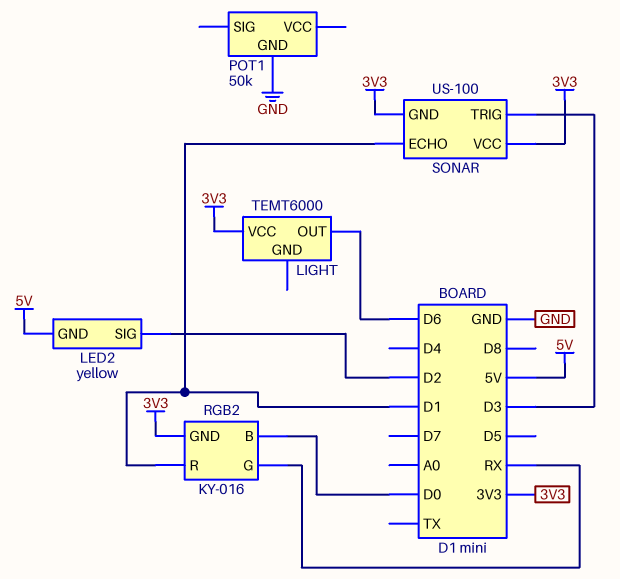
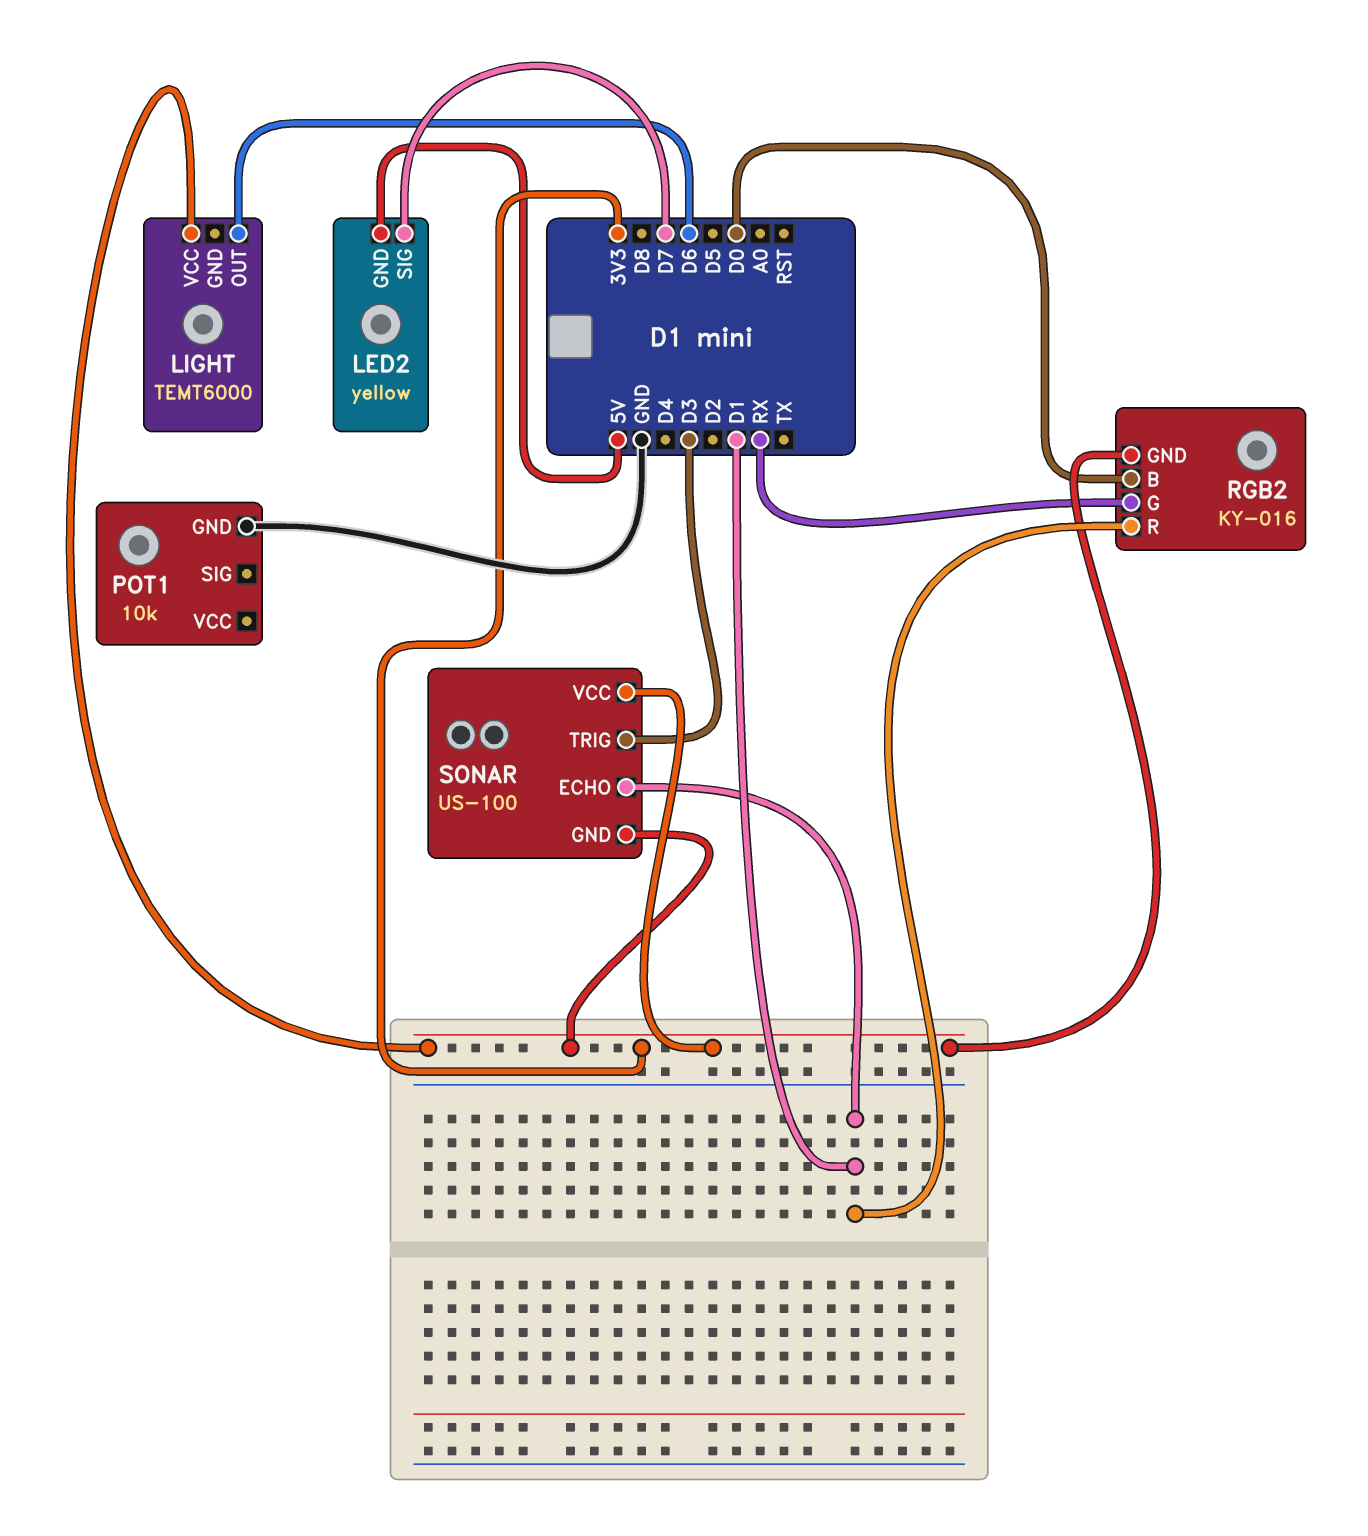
LED2 pin SIG: D2 -> D7
POT1: 50k -> 10k

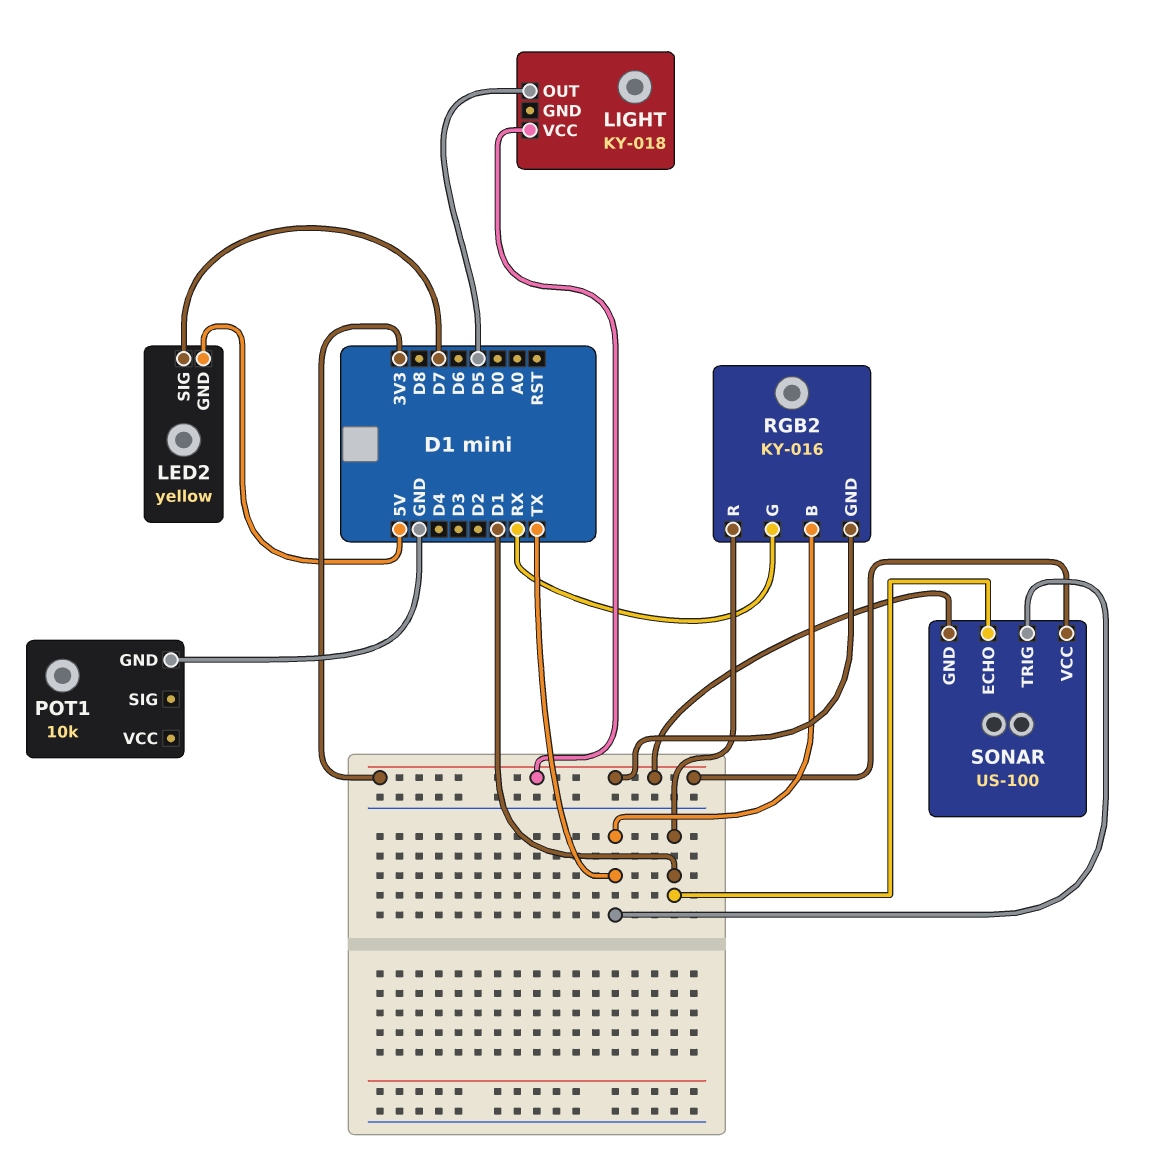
LIGHT: TEMT6000 -> KY-018
LIGHT pin OUT: D6 -> D5
RGB2 pin B: D0 -> TX
SONAR pin TRIG: D3 -> TX

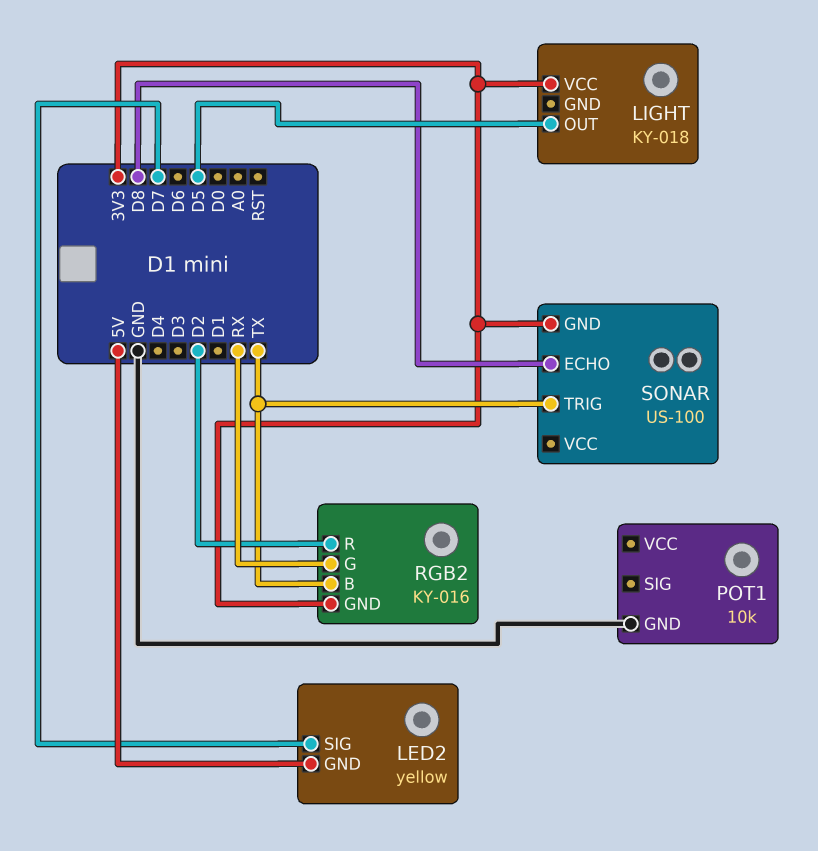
RGB2 pin R: D1 -> D2
SONAR pin ECHO: D1 -> D8
SONAR pin VCC: 3V3 -> none

